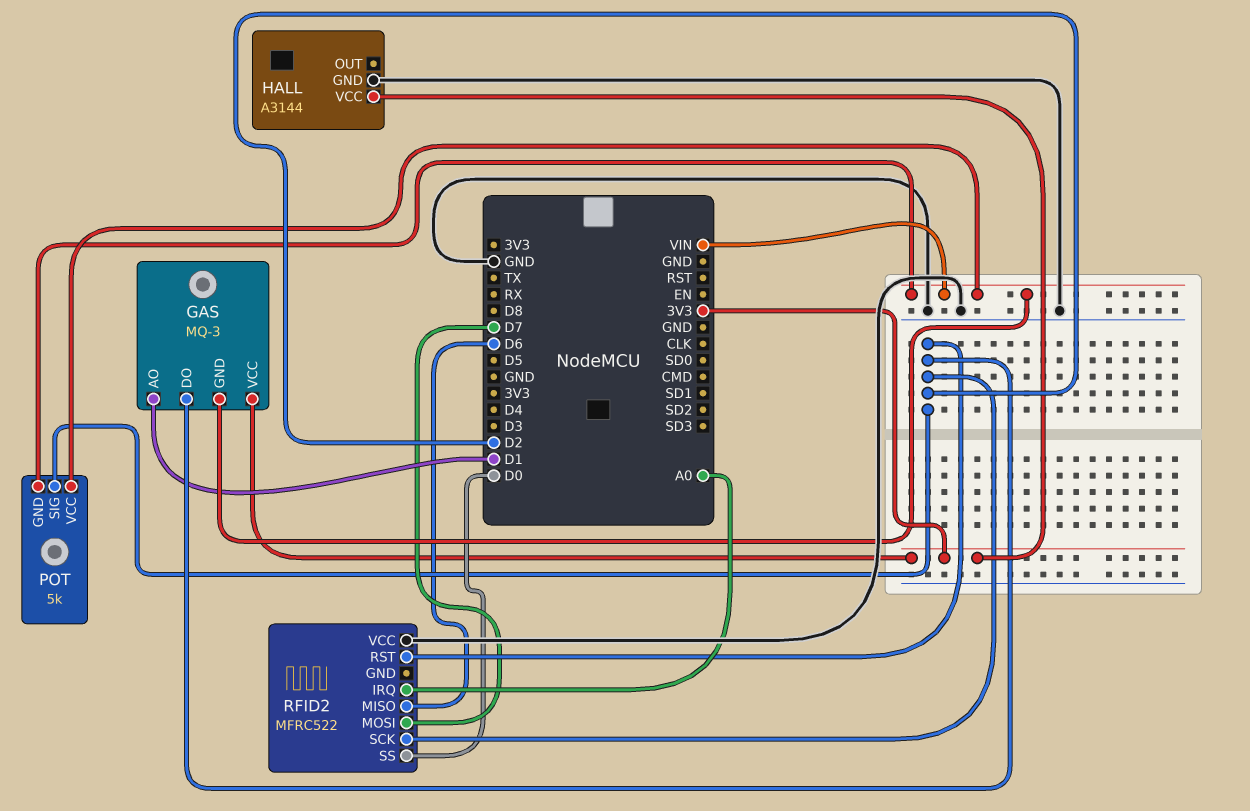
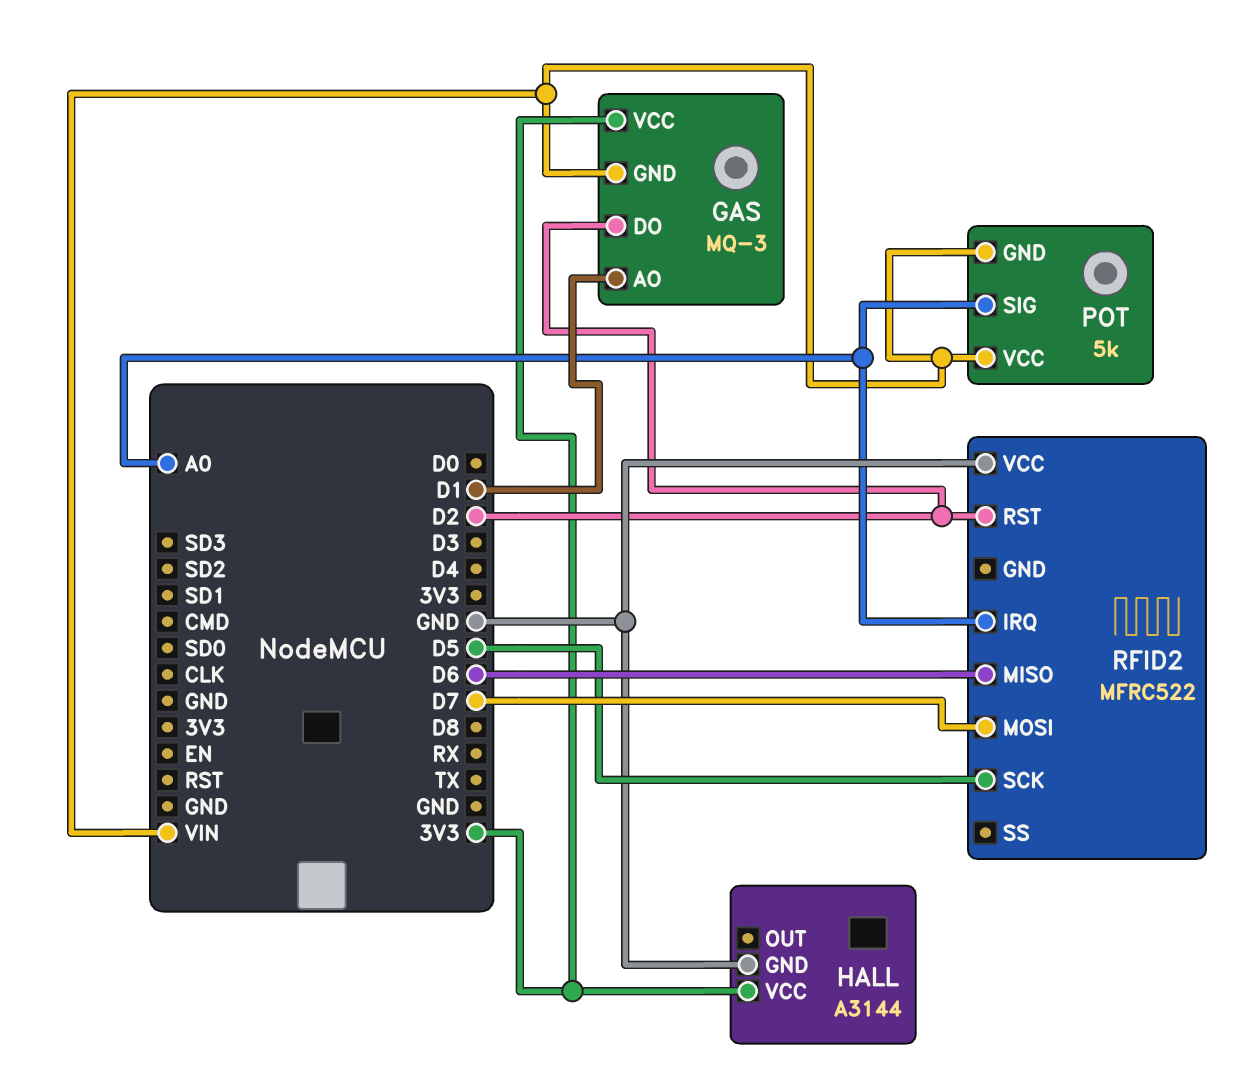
POT pin SIG: D2 -> A0
RFID2 pin SCK: D2 -> D5
RFID2 pin SS: D0 -> none

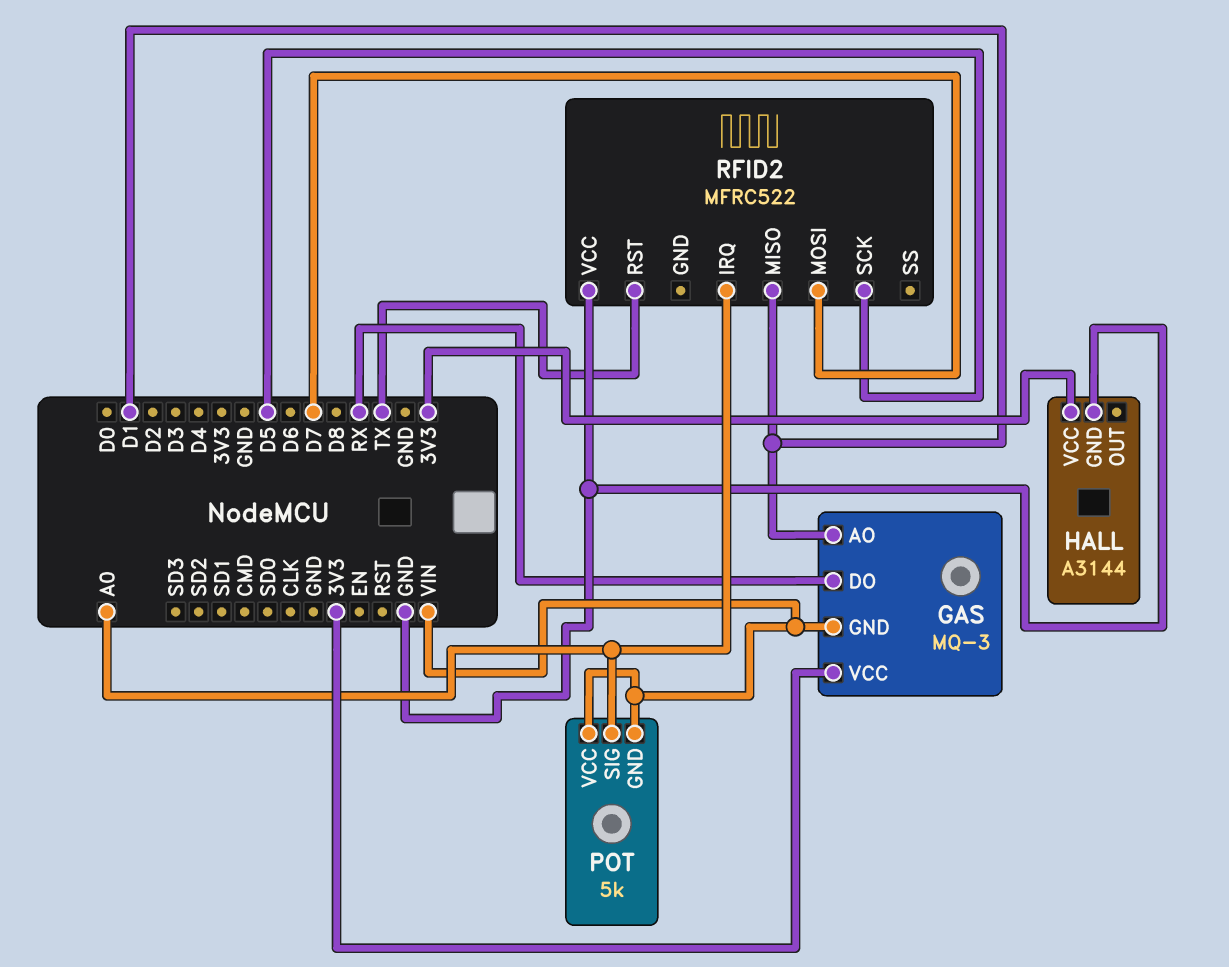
GAS pin DO: D2 -> RX
RFID2 pin MISO: D6 -> D1
RFID2 pin RST: D2 -> TX

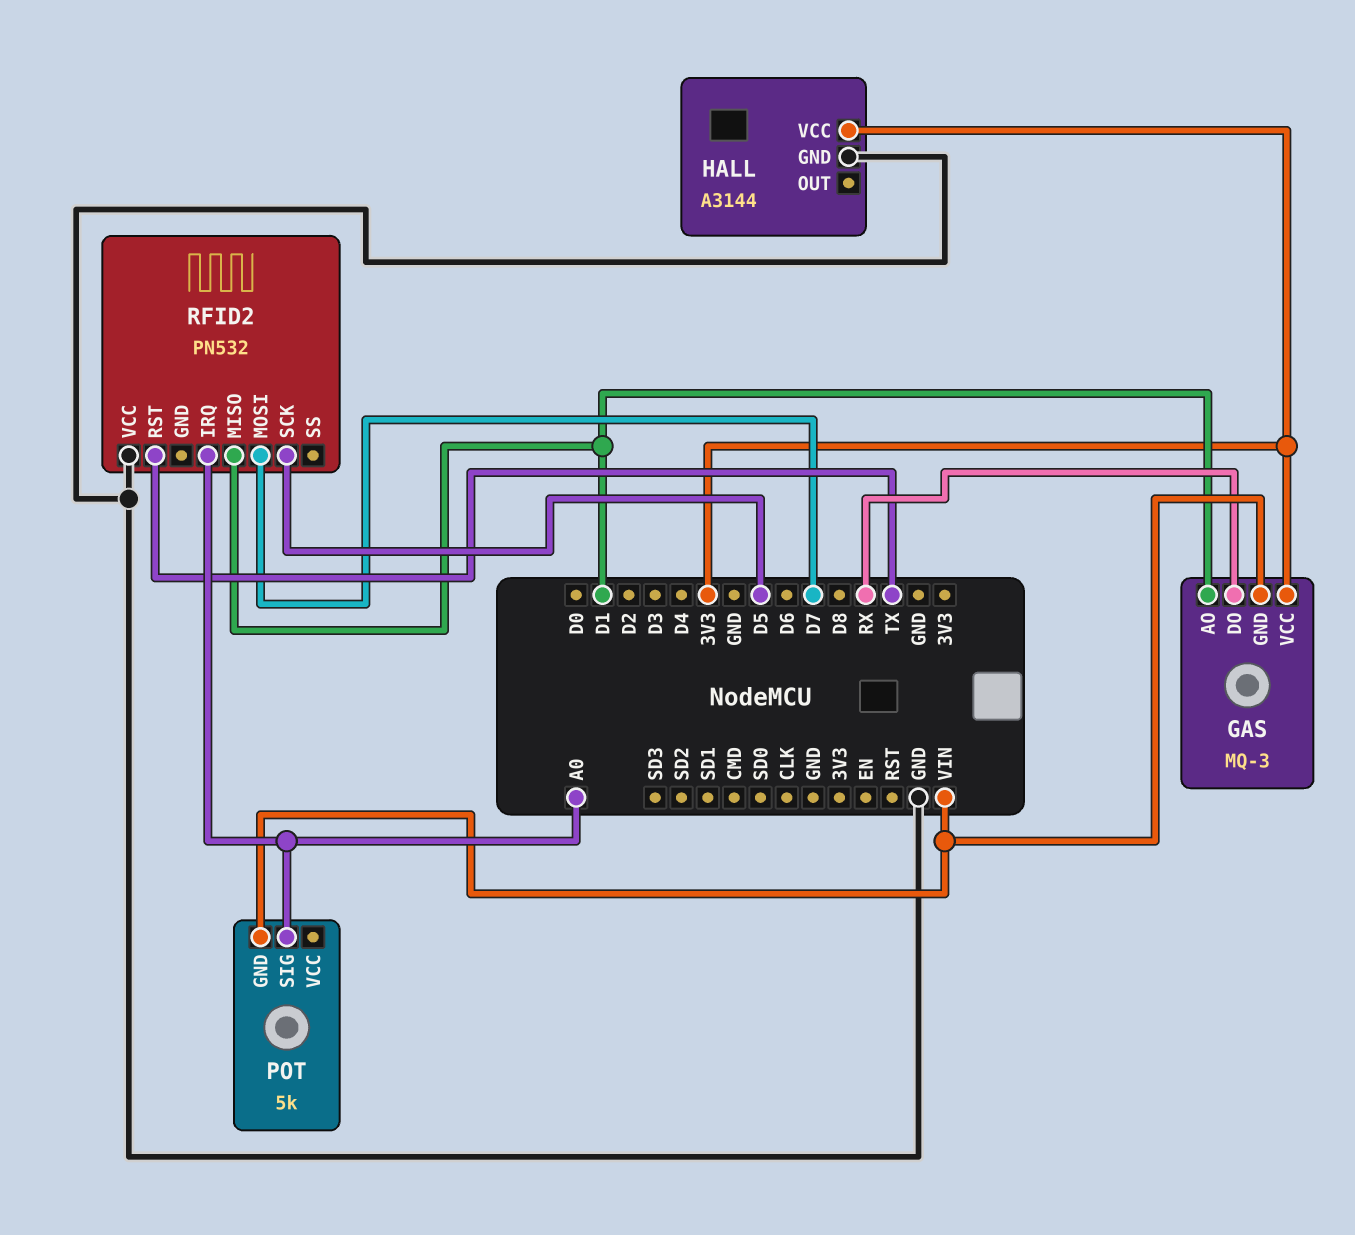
POT pin VCC: VIN -> none
RFID2: MFRC522 -> PN532

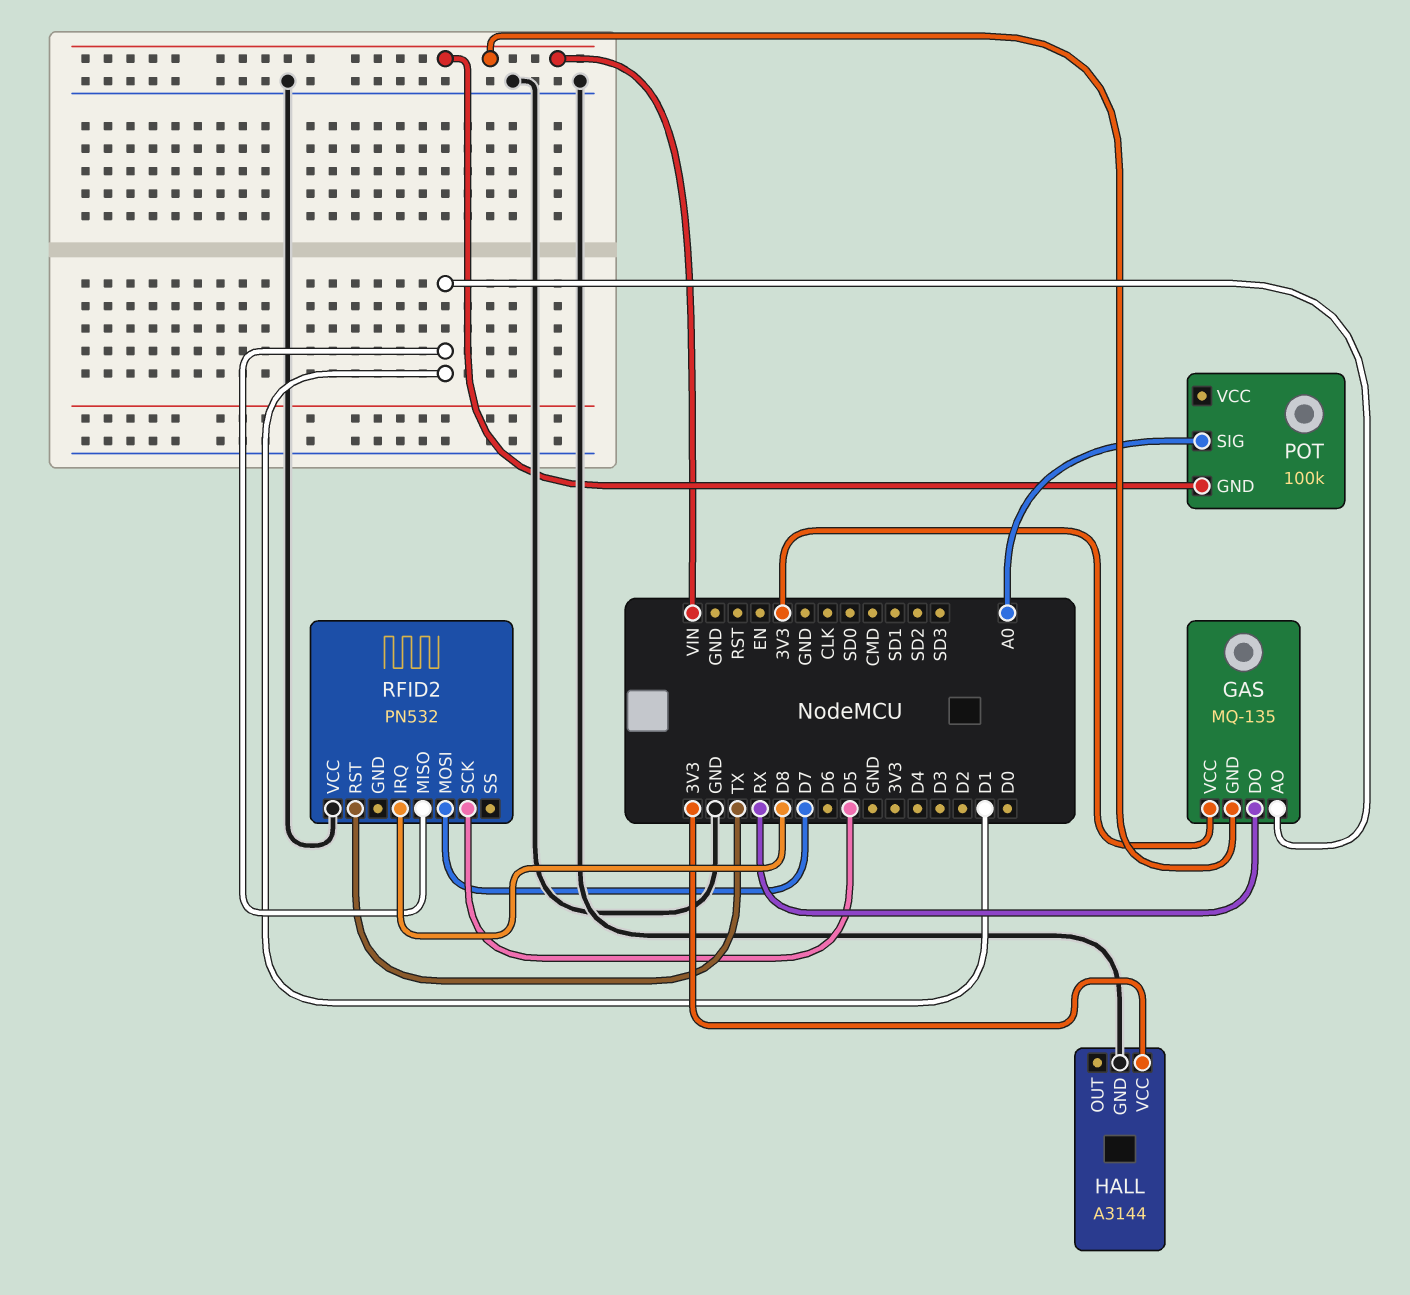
GAS: MQ-3 -> MQ-135
POT: 5k -> 100k
RFID2 pin IRQ: A0 -> D8

